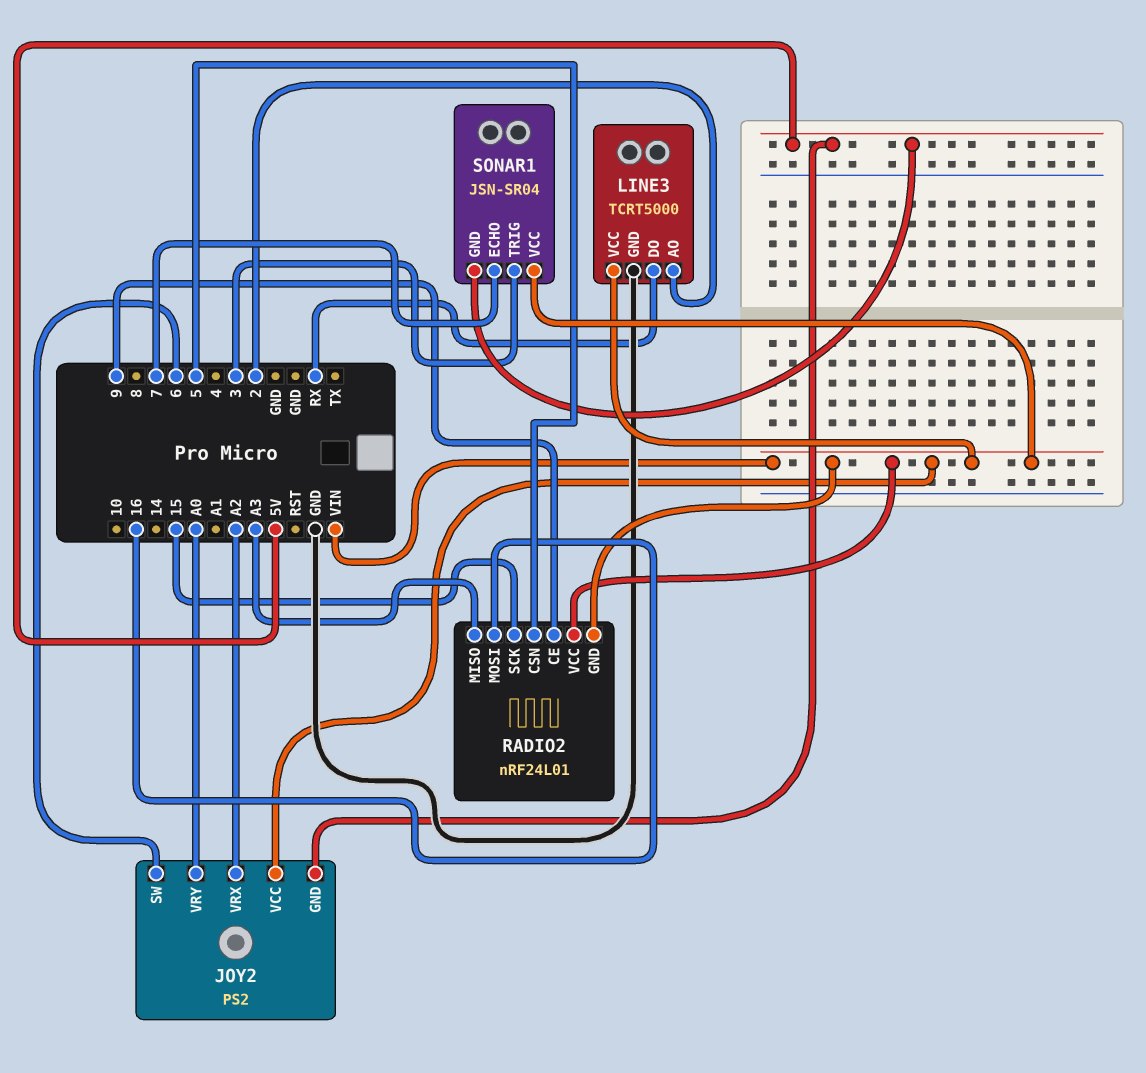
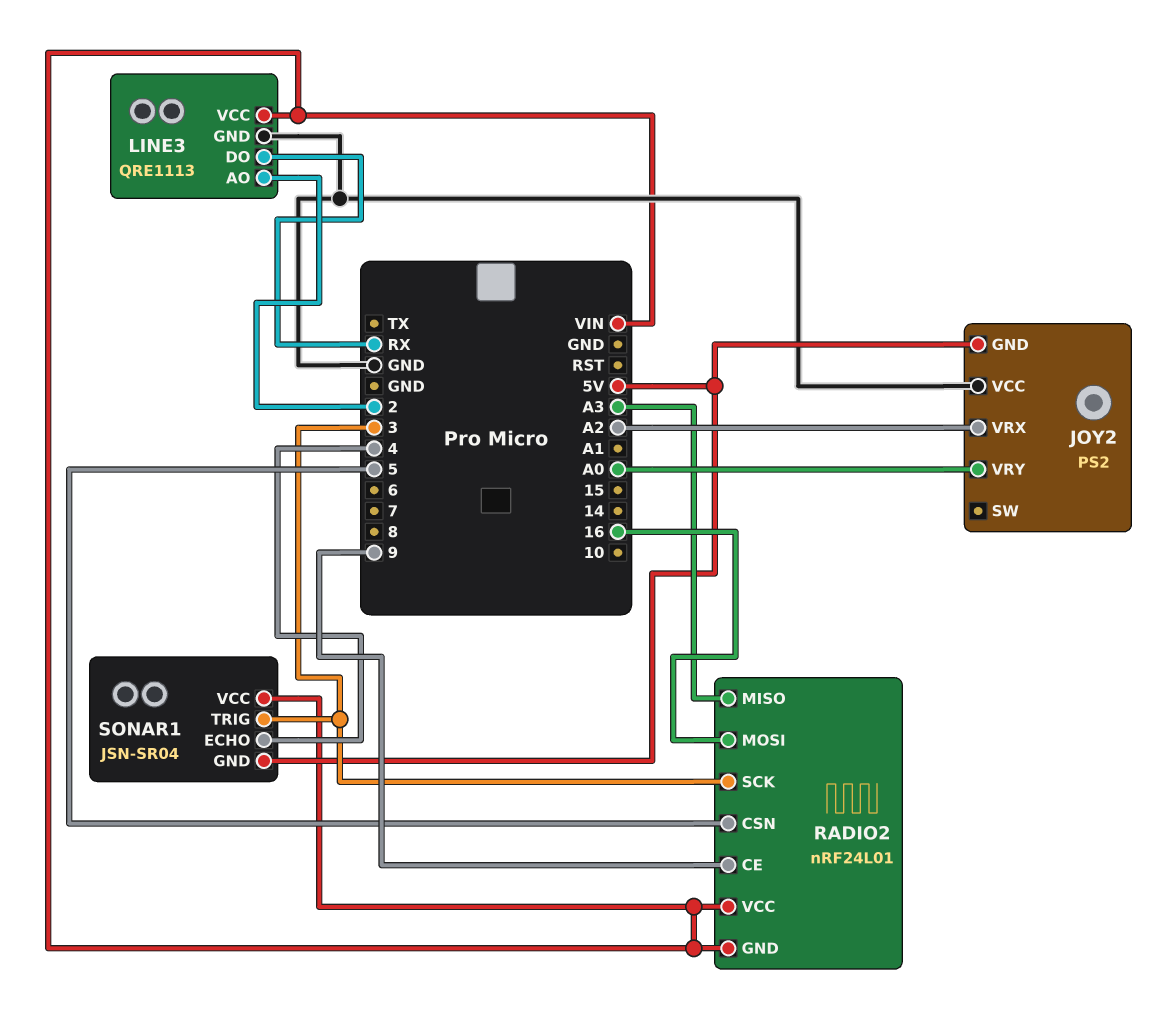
JOY2 pin SW: 6 -> none
JOY2 pin VCC: VIN -> GND
LINE3: TCRT5000 -> QRE1113
RADIO2 pin SCK: 15 -> 3
SONAR1 pin ECHO: 7 -> 4

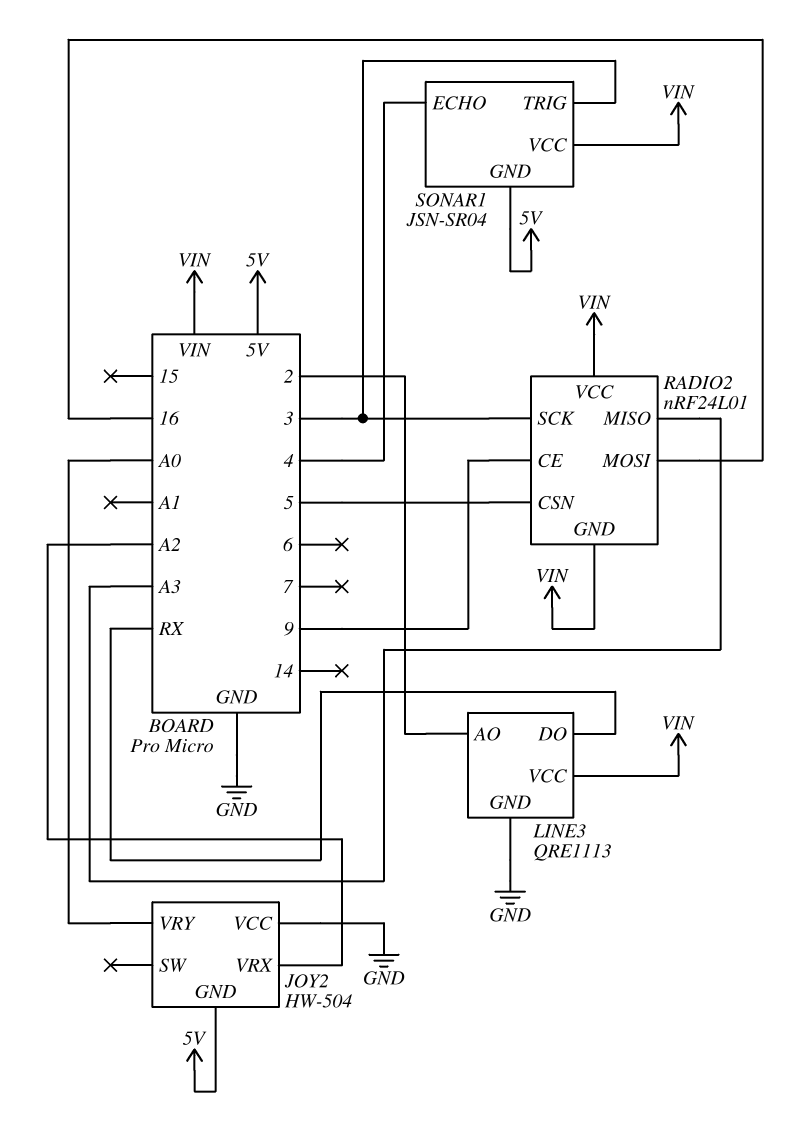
JOY2: PS2 -> HW-504

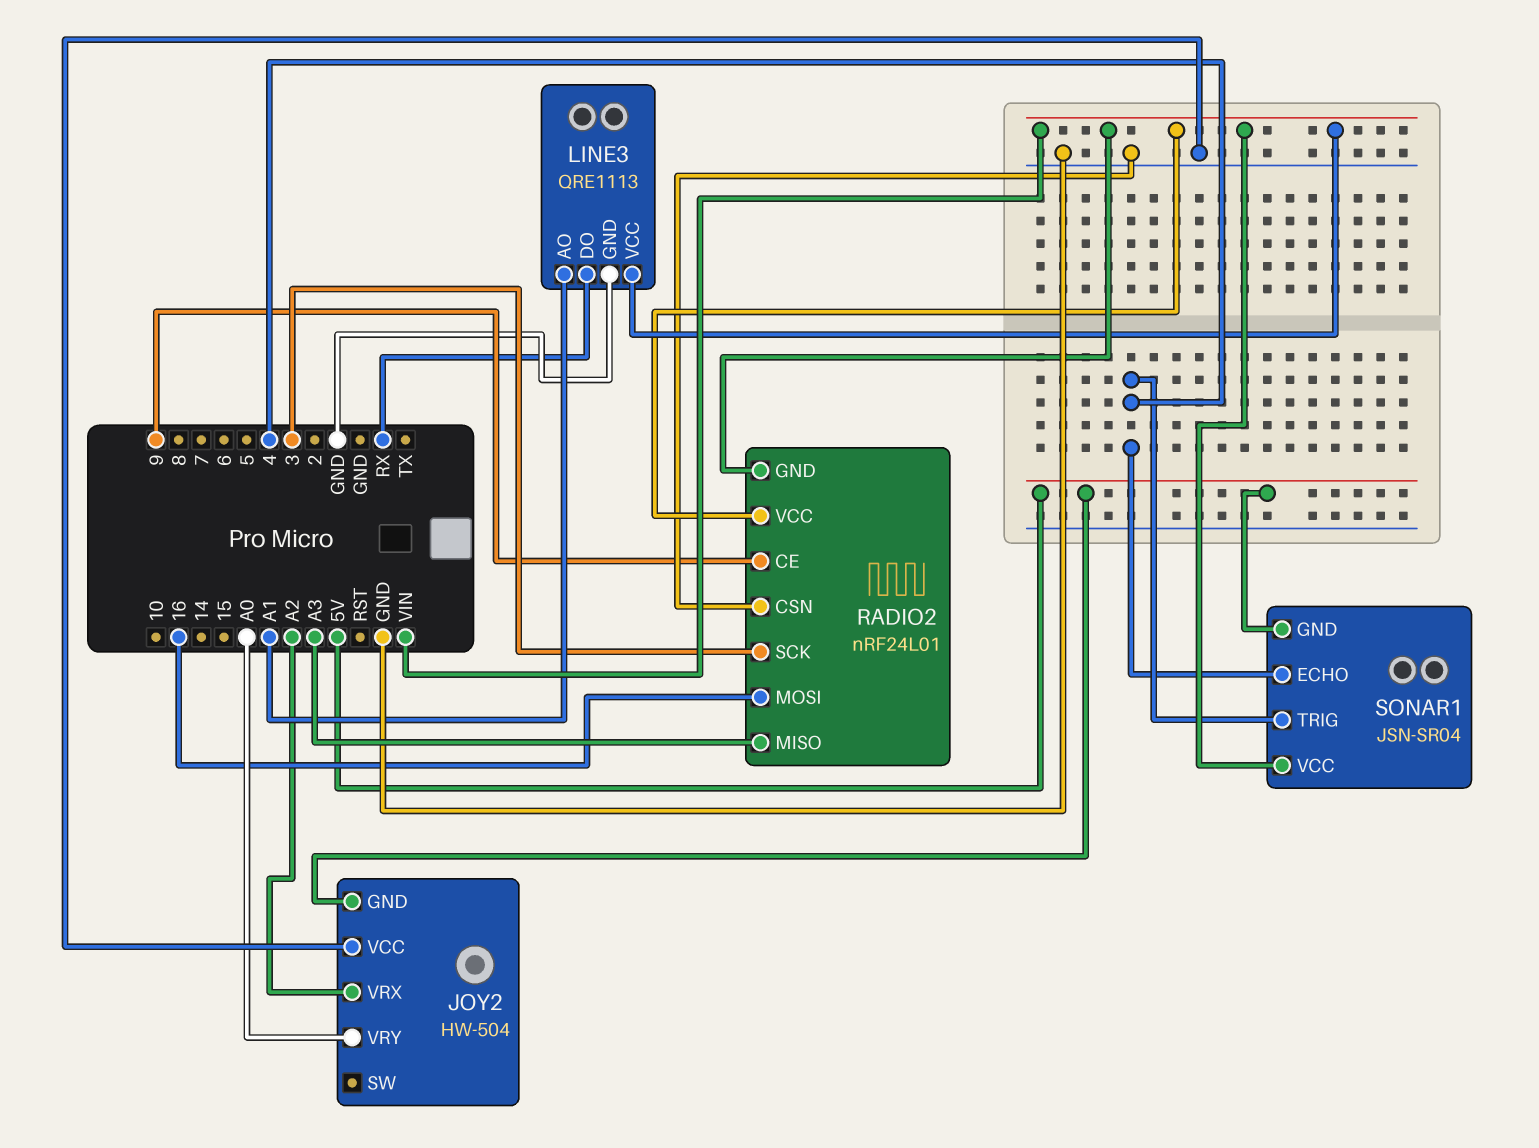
LINE3 pin AO: 2 -> A1
RADIO2 pin CSN: 5 -> GND
SONAR1 pin TRIG: 3 -> 4

